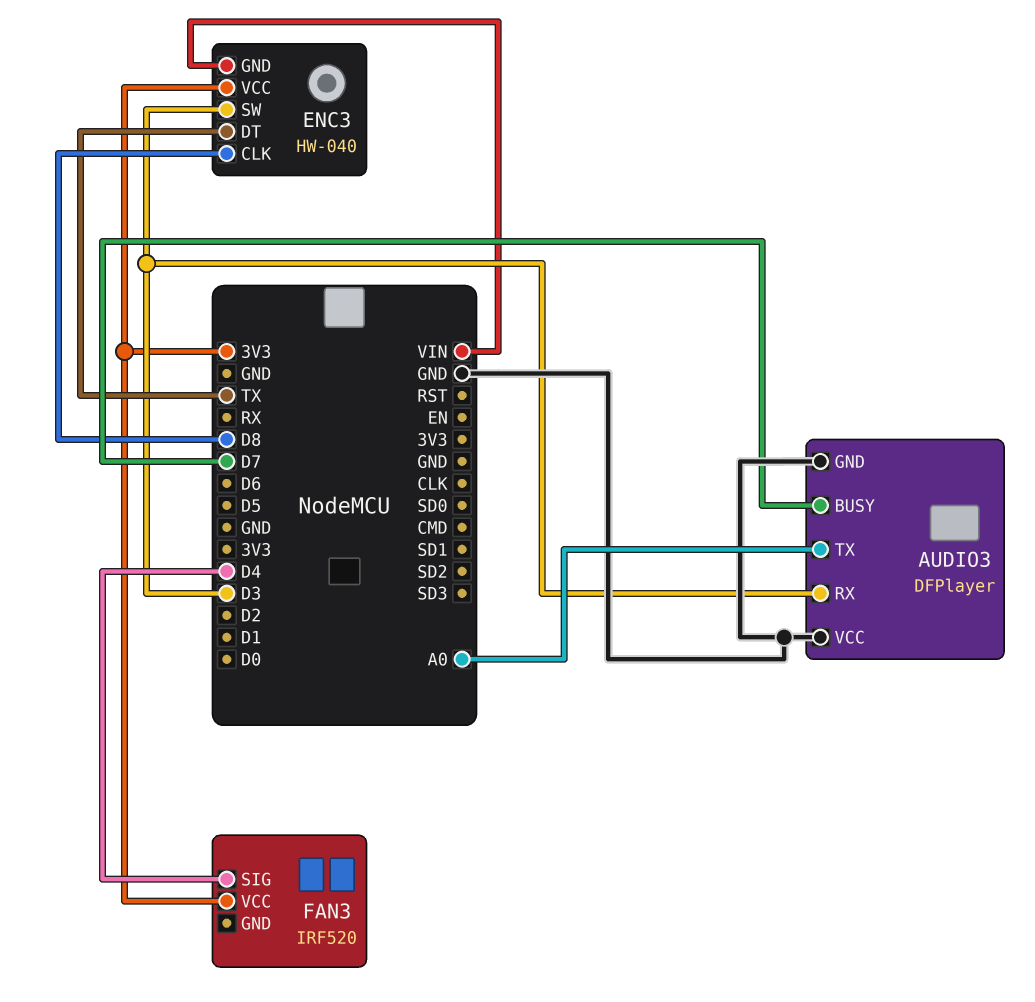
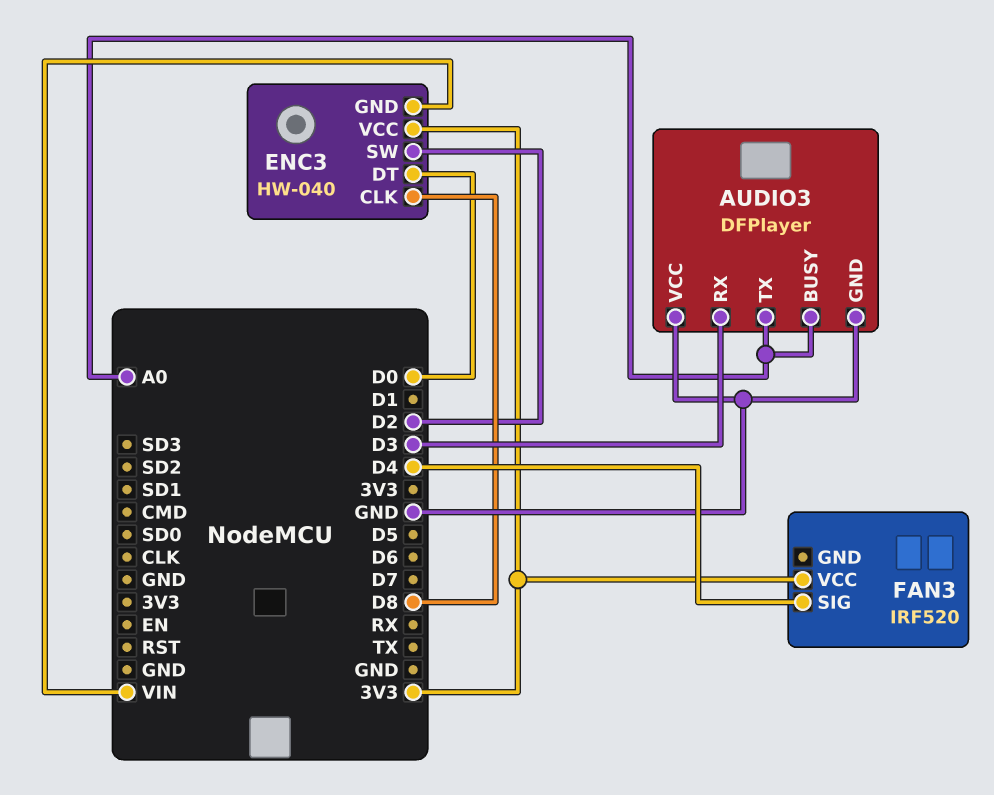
AUDIO3 pin BUSY: D7 -> A0
ENC3 pin DT: TX -> D0
ENC3 pin SW: D3 -> D2

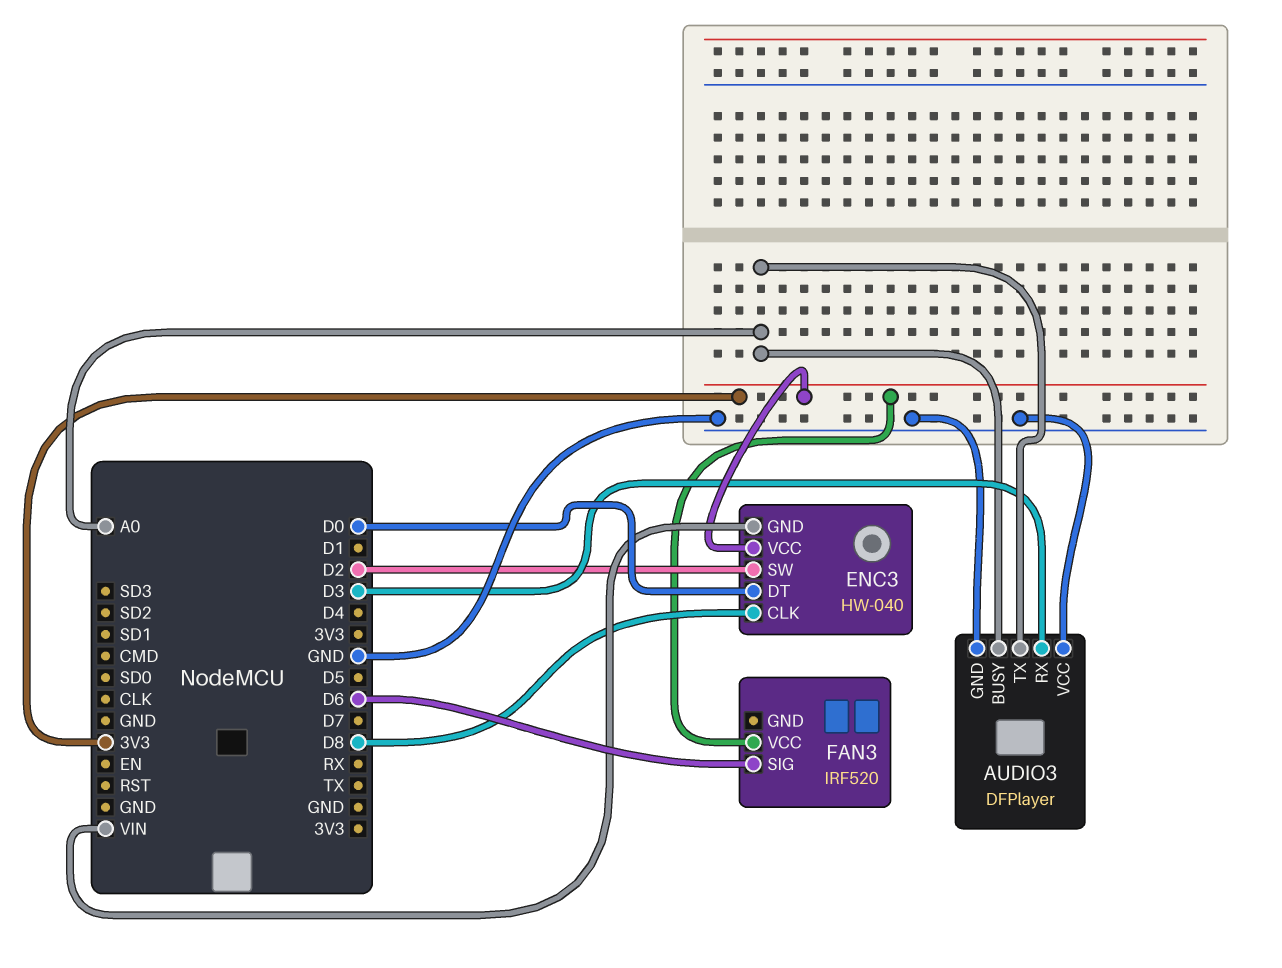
FAN3 pin SIG: D4 -> D6

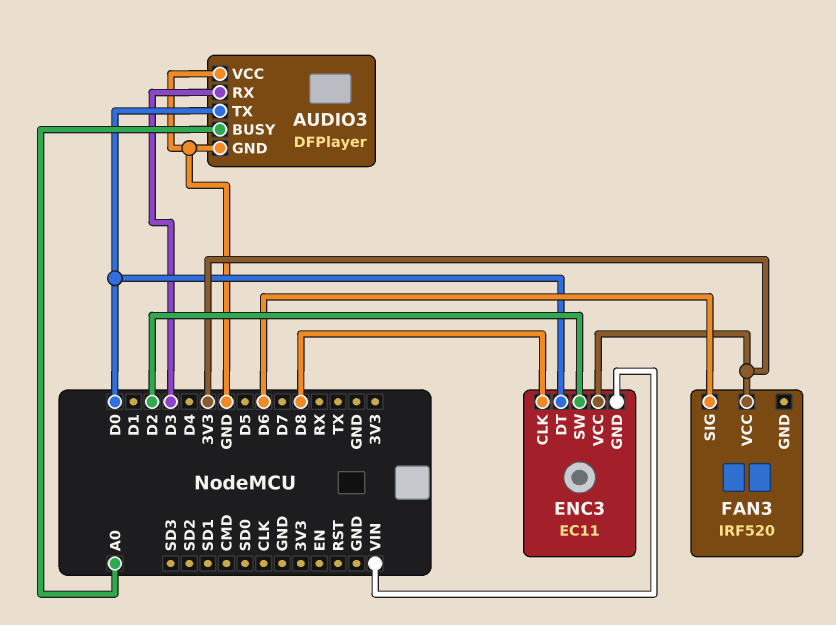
AUDIO3 pin TX: A0 -> D0
ENC3: HW-040 -> EC11

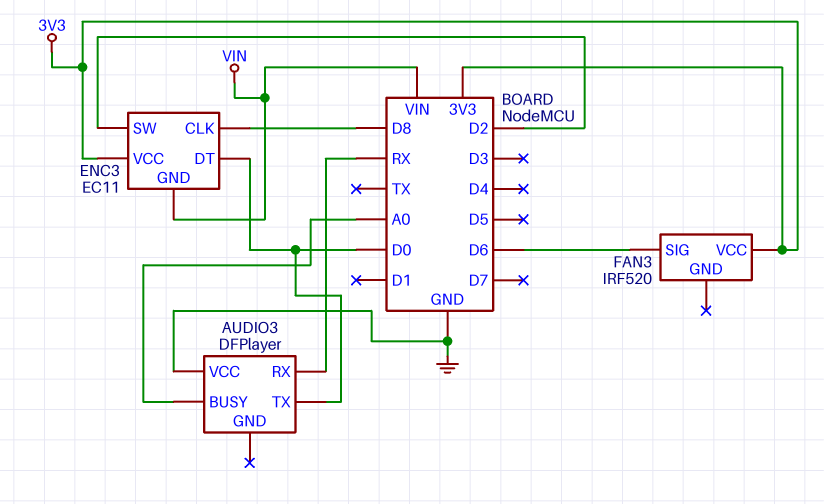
AUDIO3 pin GND: GND -> none
AUDIO3 pin RX: D3 -> RX

